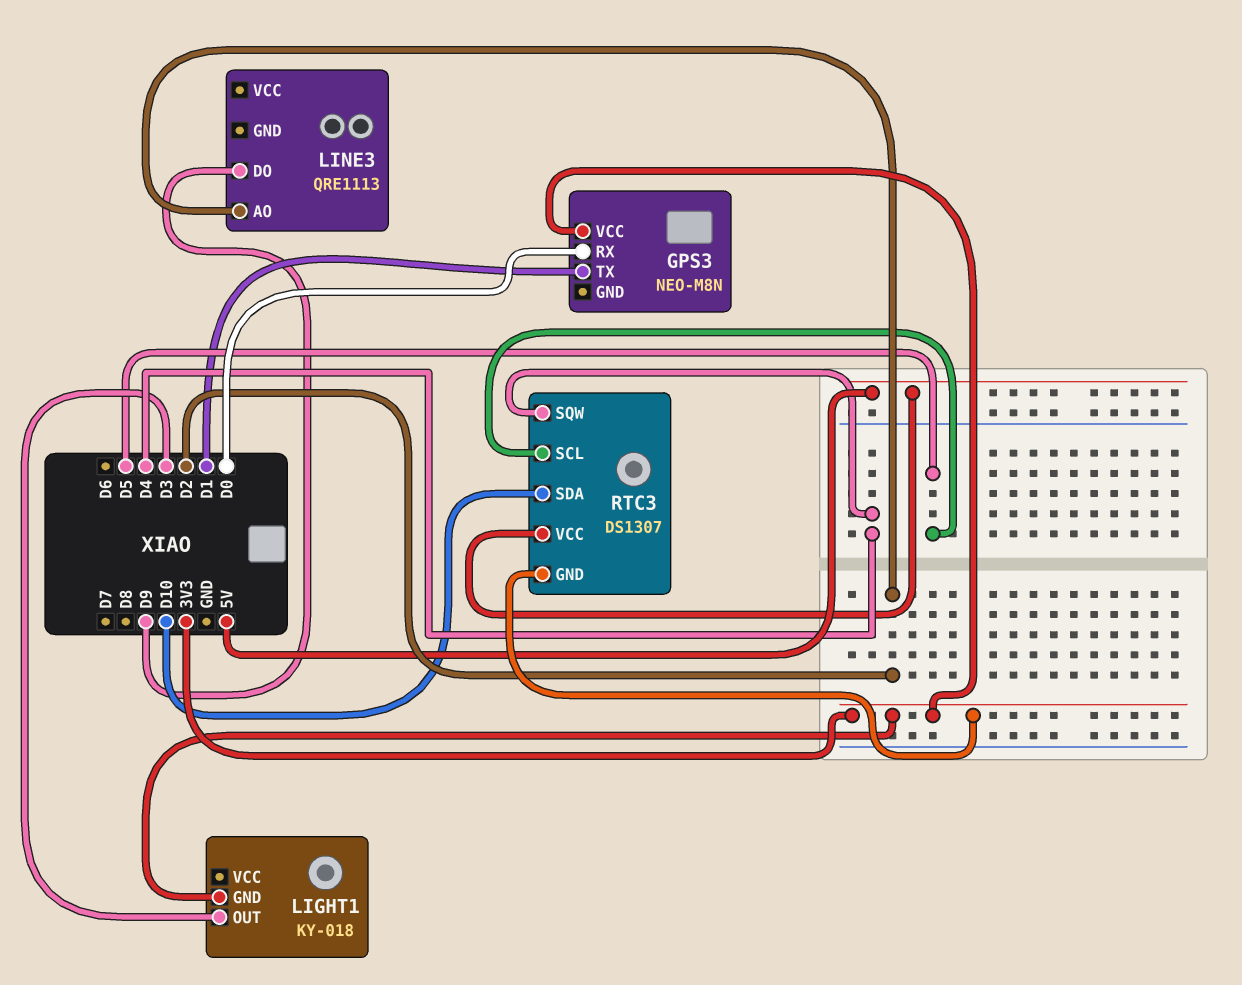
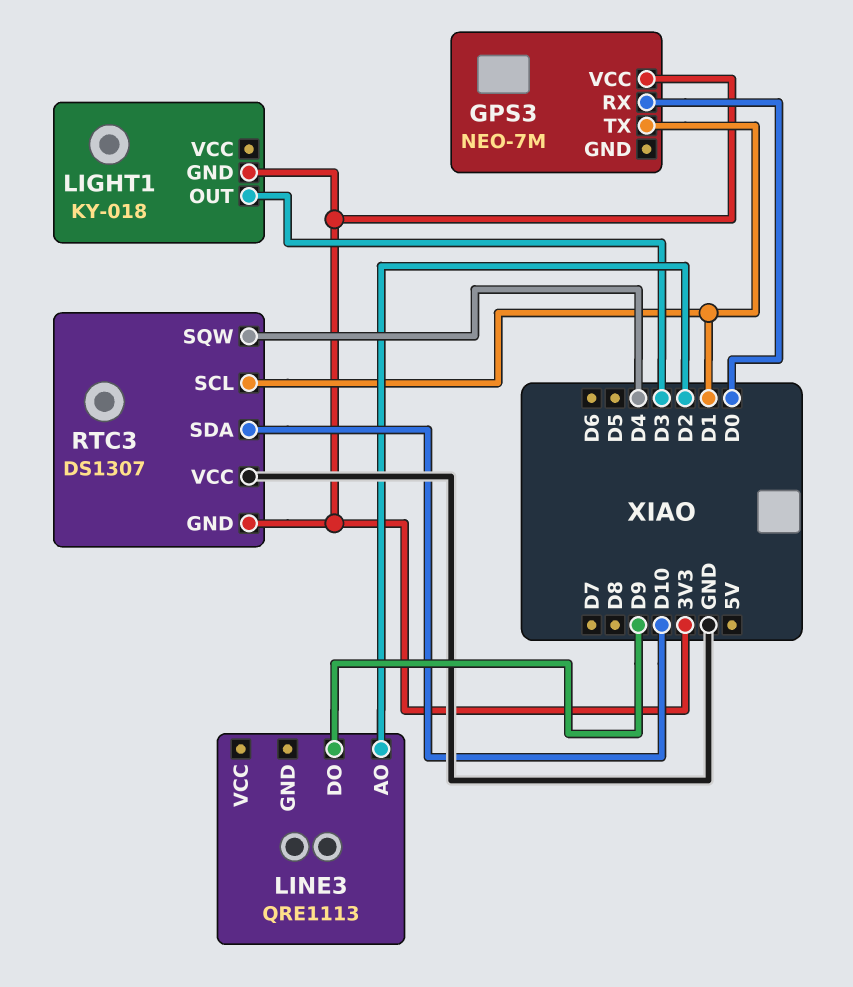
GPS3: NEO-M8N -> NEO-7M
RTC3 pin SCL: D5 -> D1
RTC3 pin VCC: 5V -> GND

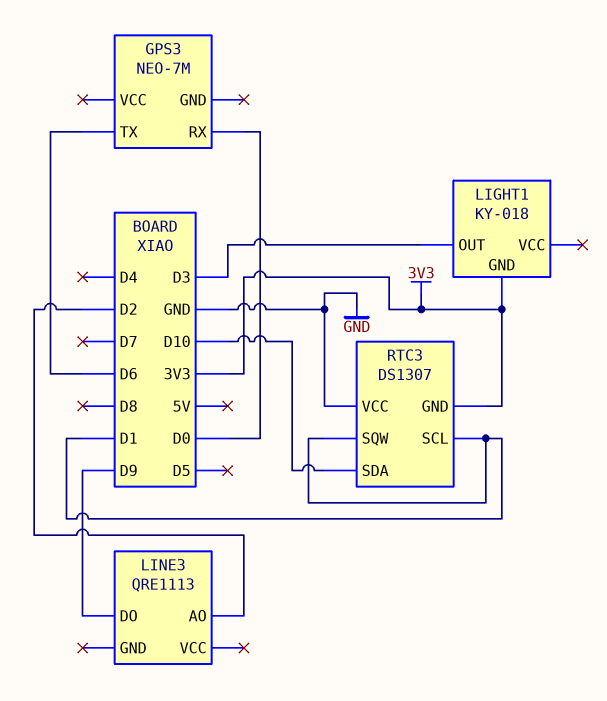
GPS3 pin TX: D1 -> D6
GPS3 pin VCC: 3V3 -> none
RTC3 pin SQW: D4 -> D1

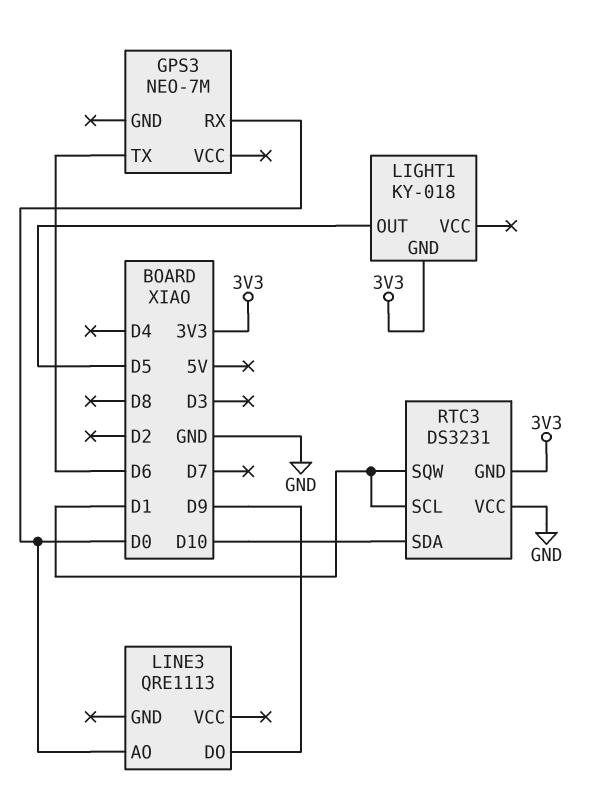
LIGHT1 pin OUT: D3 -> D5
LINE3 pin AO: D2 -> D0
RTC3: DS1307 -> DS3231

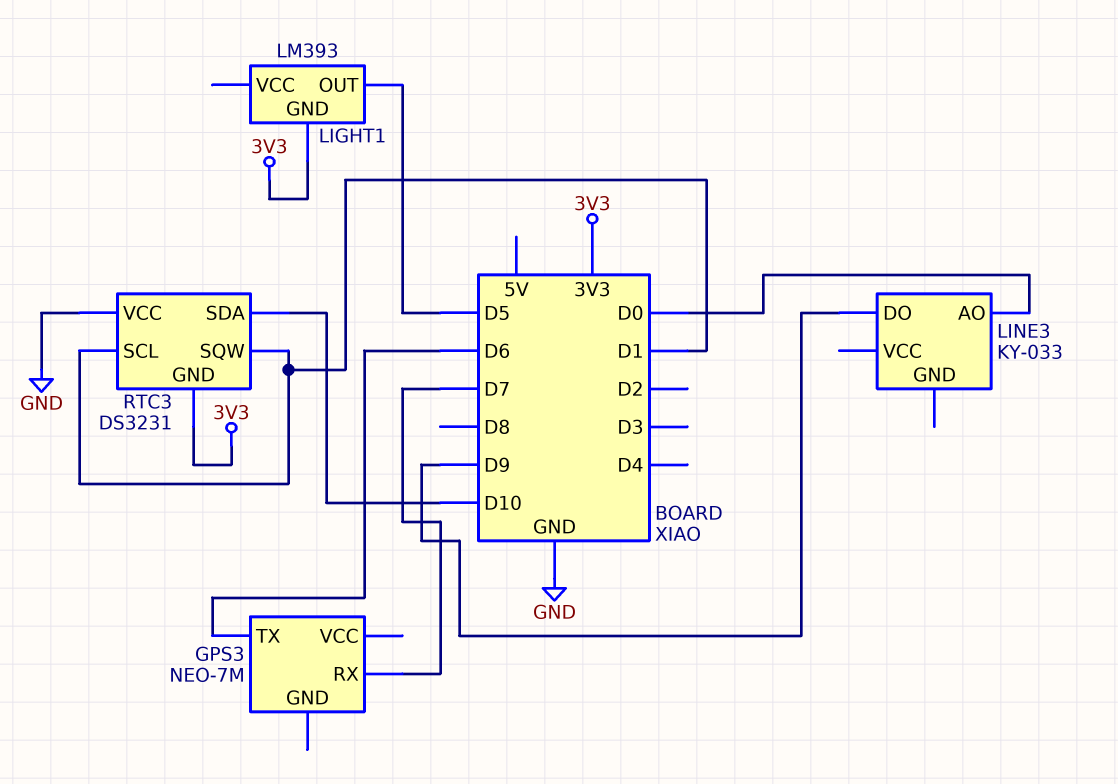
GPS3 pin RX: D0 -> D7
LIGHT1: KY-018 -> LM393
LINE3: QRE1113 -> KY-033

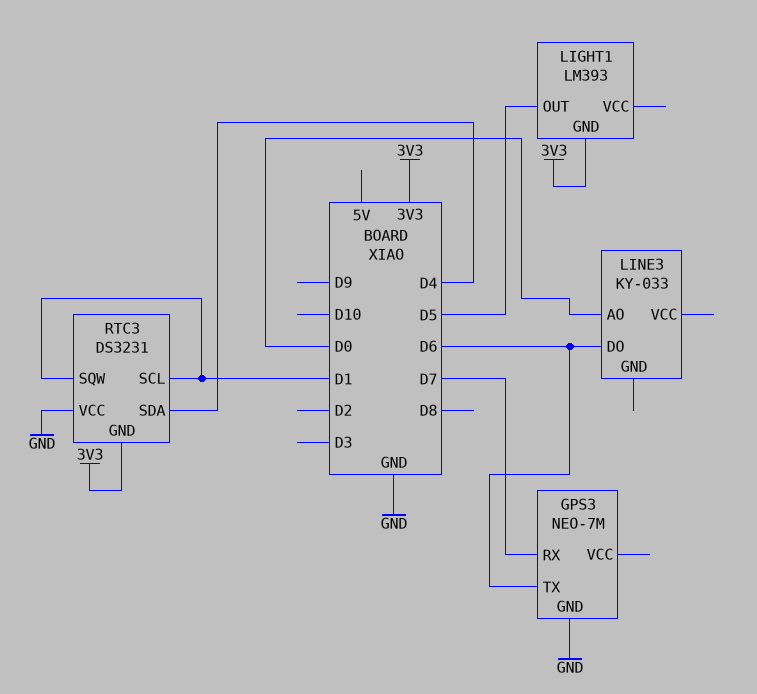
GPS3 pin GND: none -> GND
LINE3 pin DO: D9 -> D6
RTC3 pin SDA: D10 -> D4

